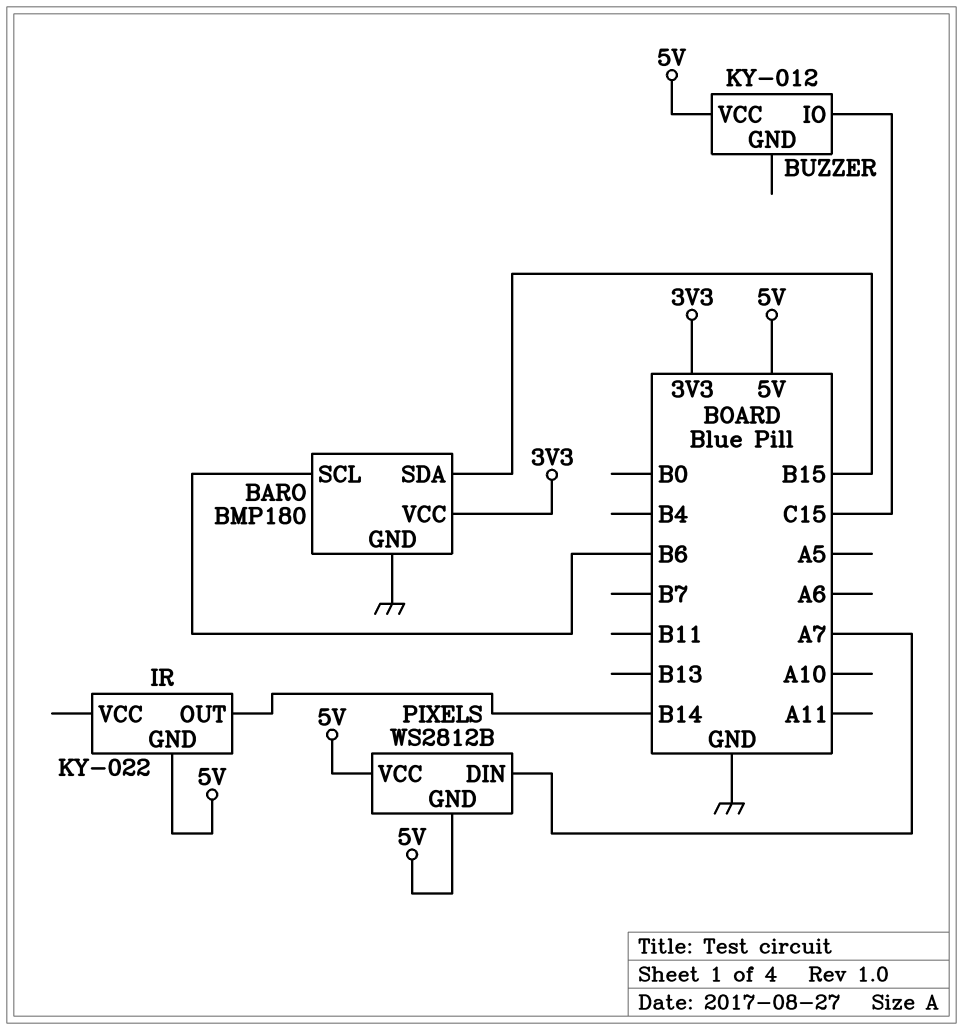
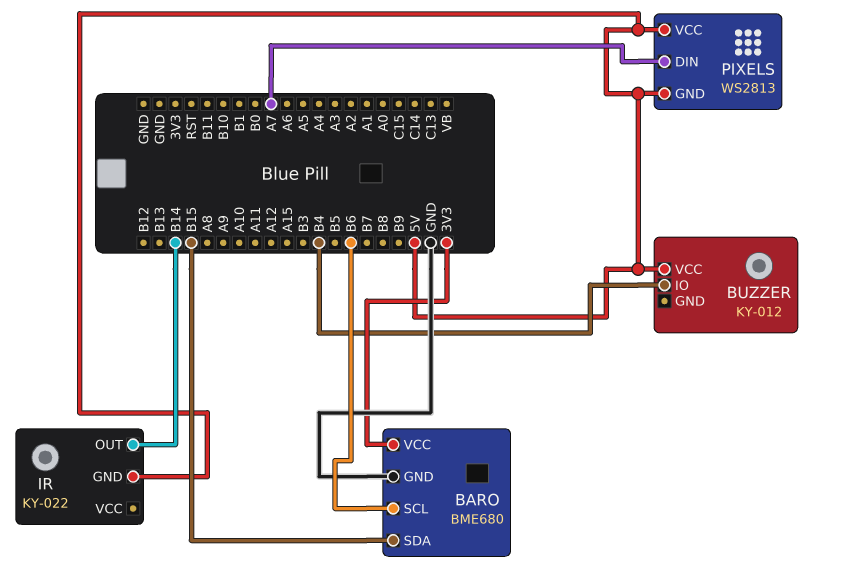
BARO: BMP180 -> BME680
BUZZER pin IO: C15 -> B4
PIXELS: WS2812B -> WS2813

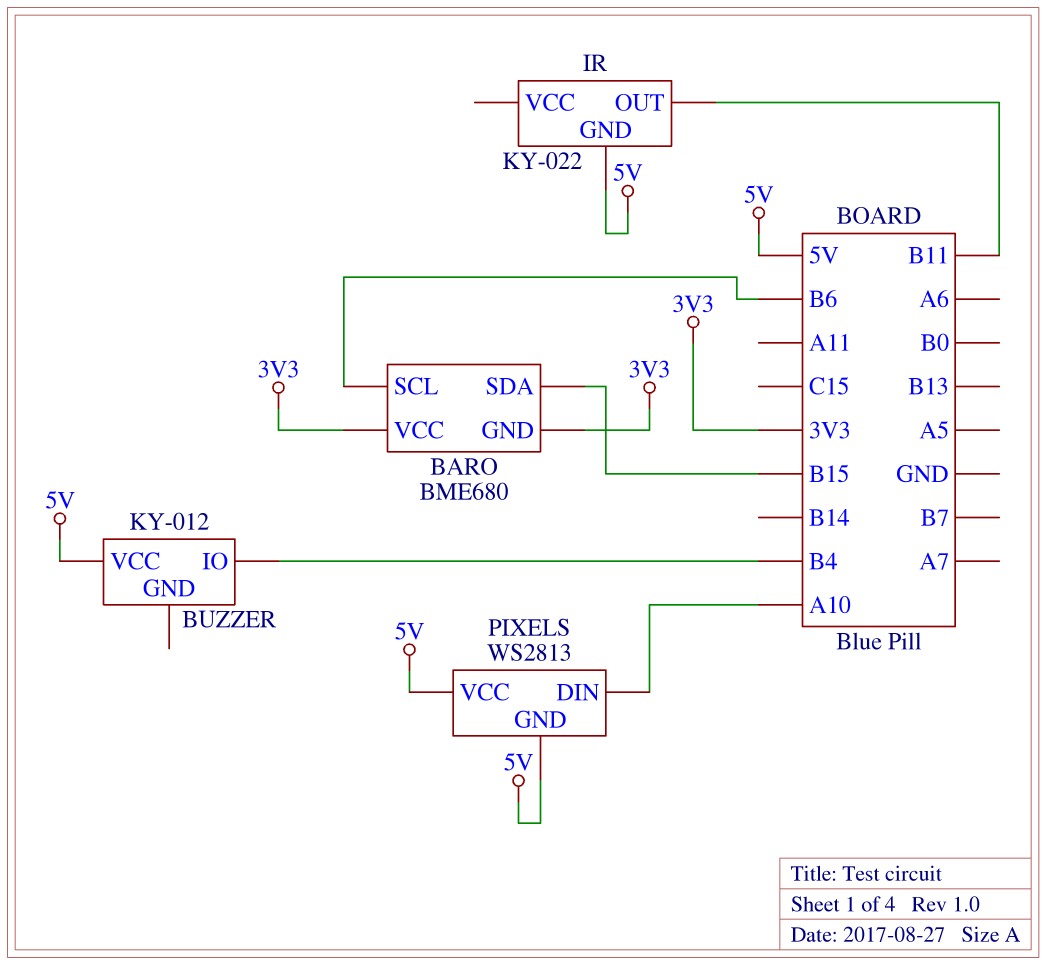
BARO pin GND: GND -> 3V3
IR pin OUT: B14 -> B11
PIXELS pin DIN: A7 -> A10

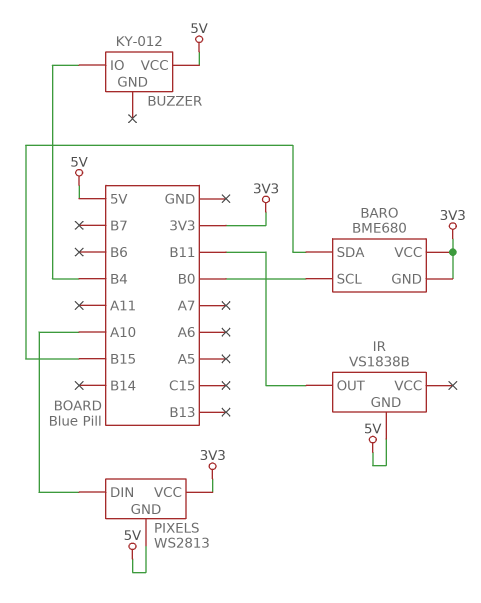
BARO pin SCL: B6 -> B0
IR: KY-022 -> VS1838B
PIXELS pin VCC: 5V -> 3V3

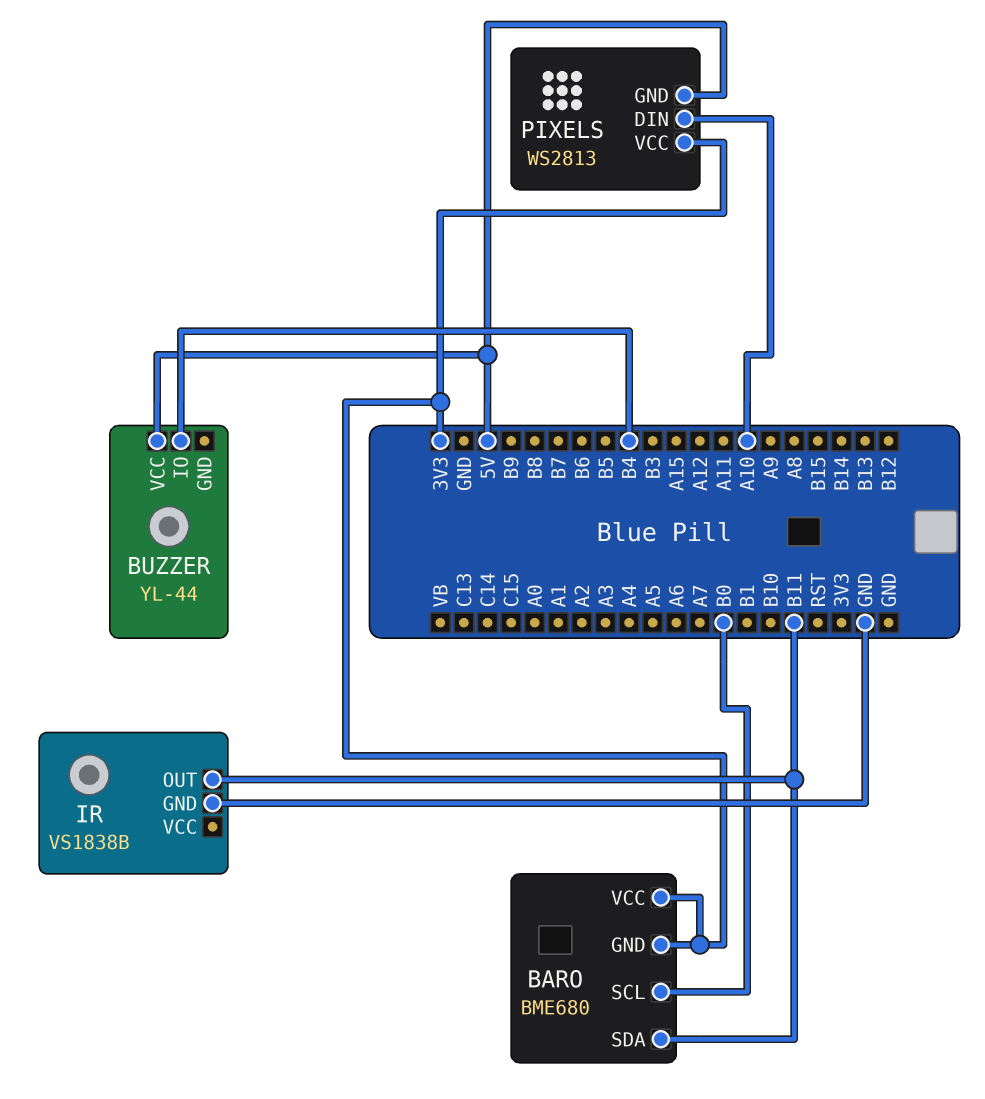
BARO pin SDA: B15 -> B11
BUZZER: KY-012 -> YL-44
IR pin GND: 5V -> GND

